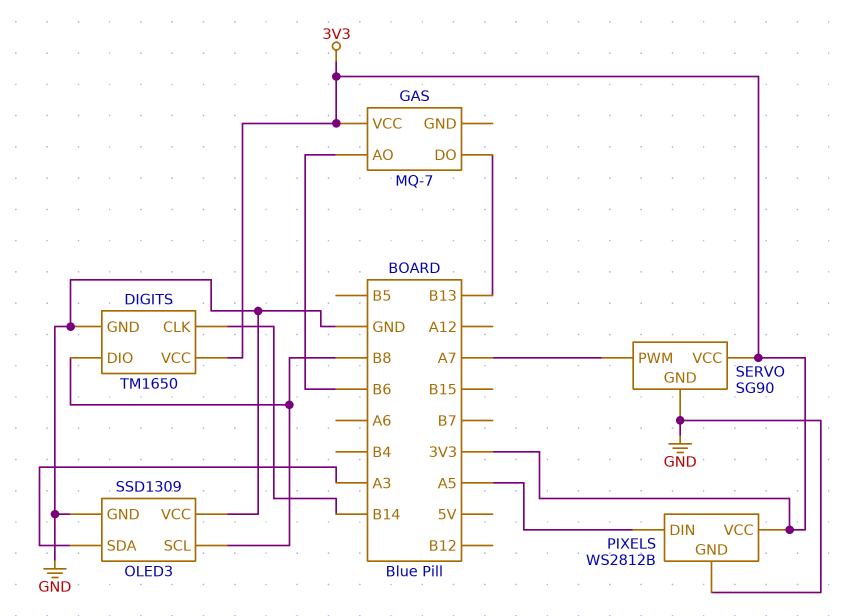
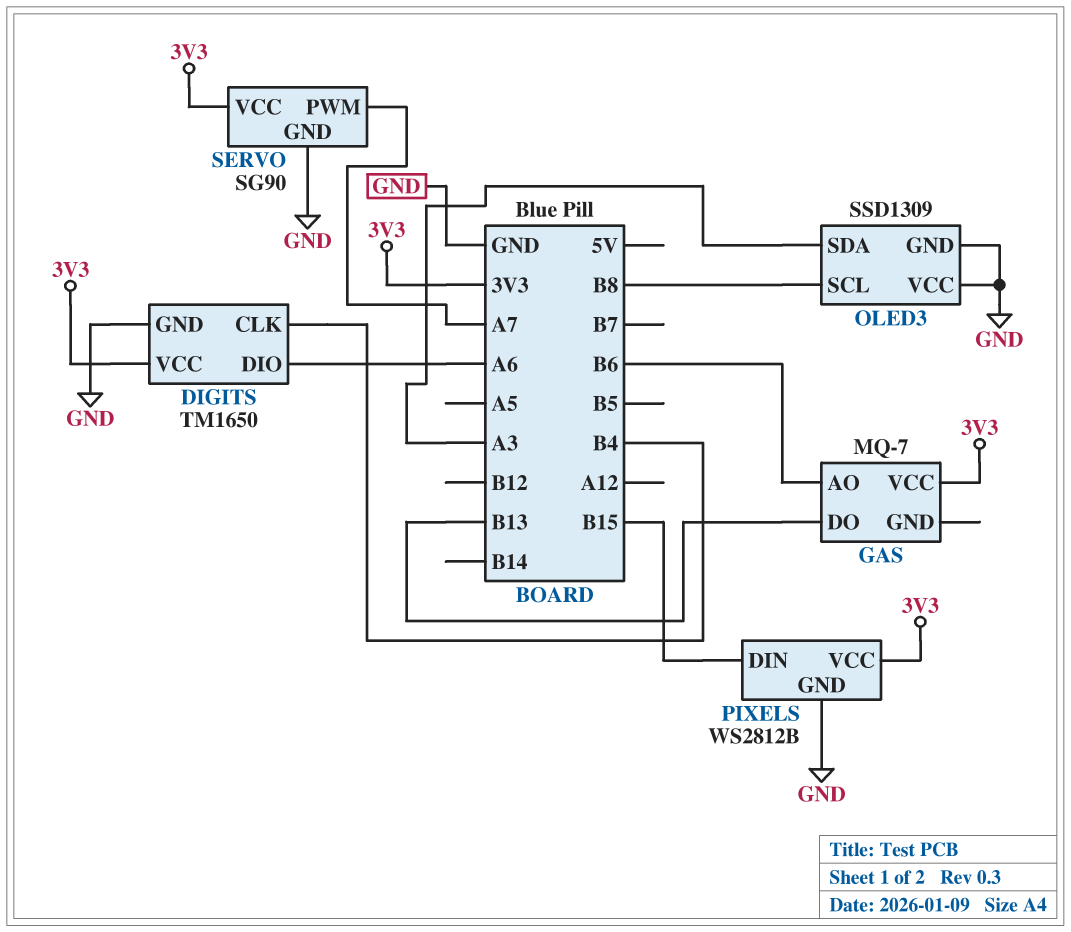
DIGITS pin CLK: B14 -> B4
DIGITS pin DIO: B8 -> A6
PIXELS pin DIN: A5 -> B15

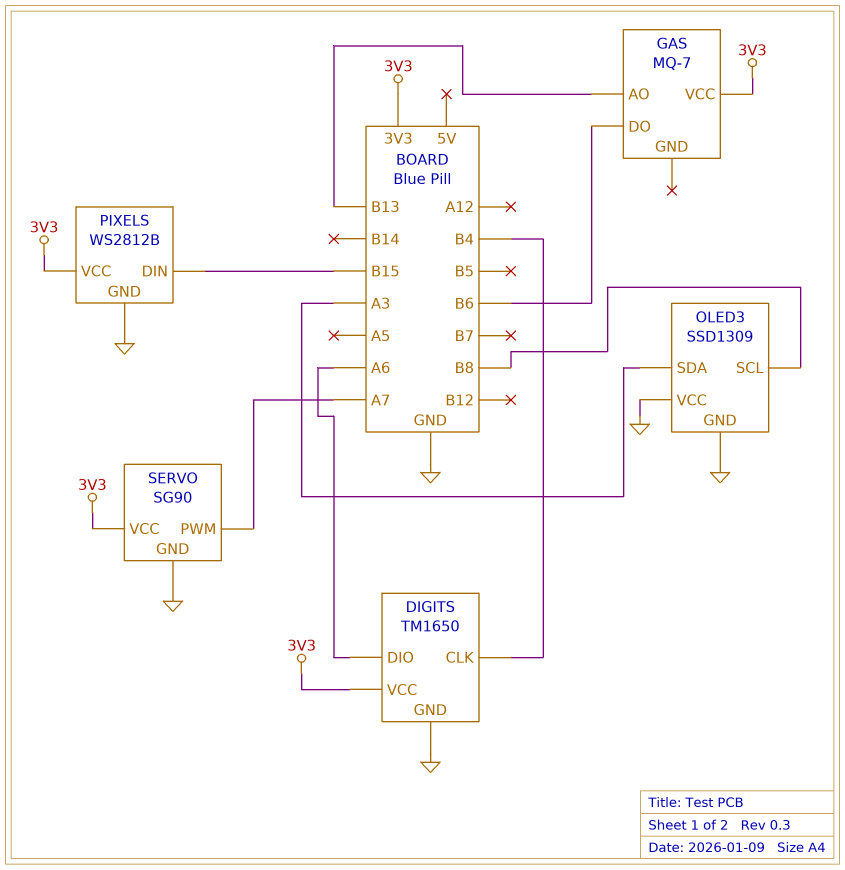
GAS pin AO: B6 -> B13
GAS pin DO: B13 -> B6

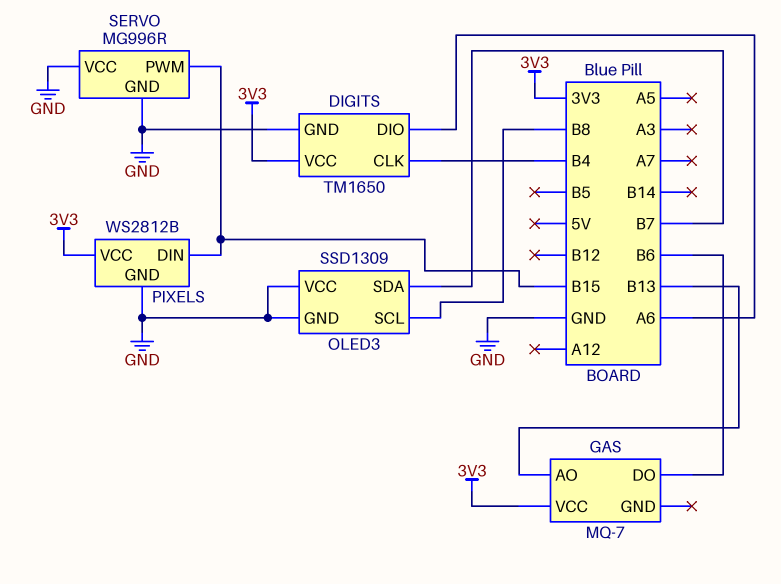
OLED3 pin SDA: A3 -> B7
SERVO: SG90 -> MG996R
SERVO pin PWM: A7 -> B15
SERVO pin VCC: 3V3 -> GND

